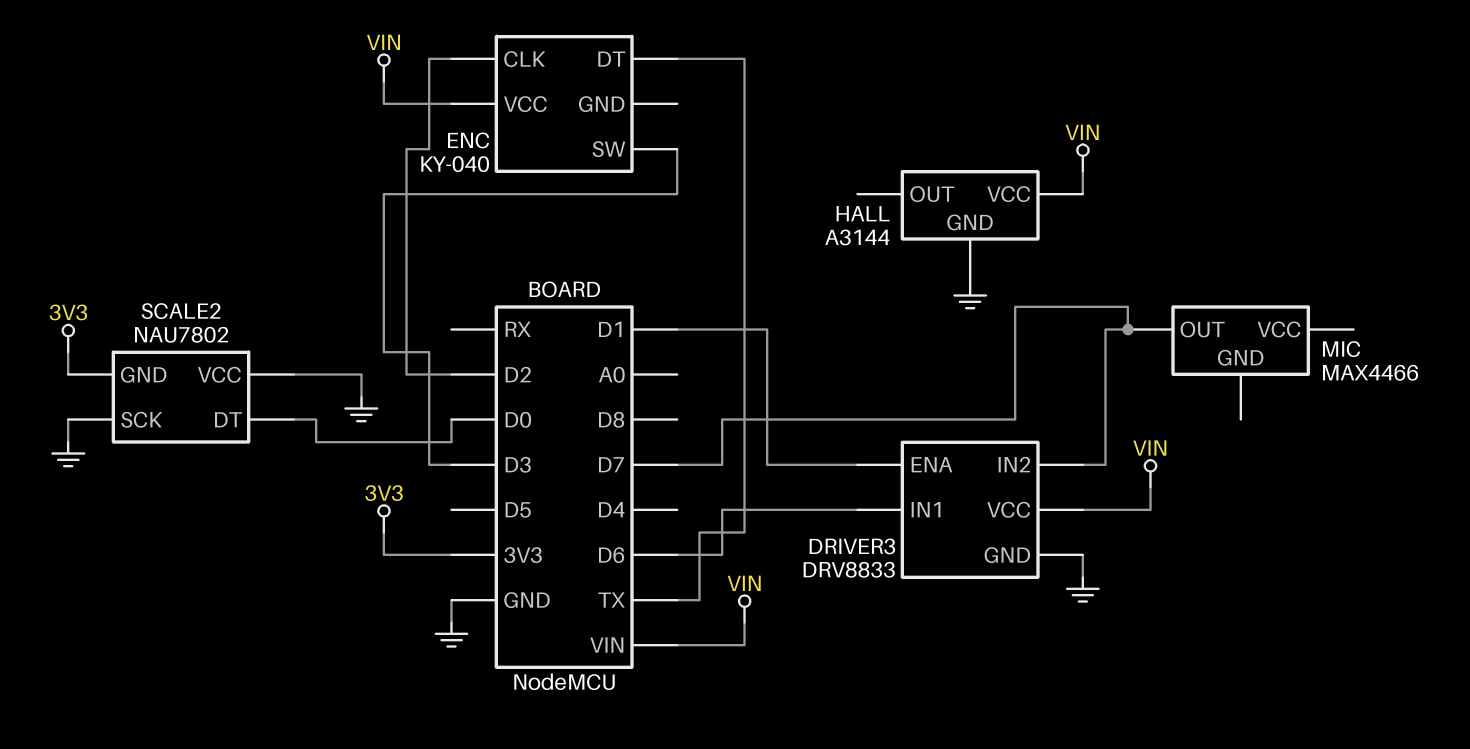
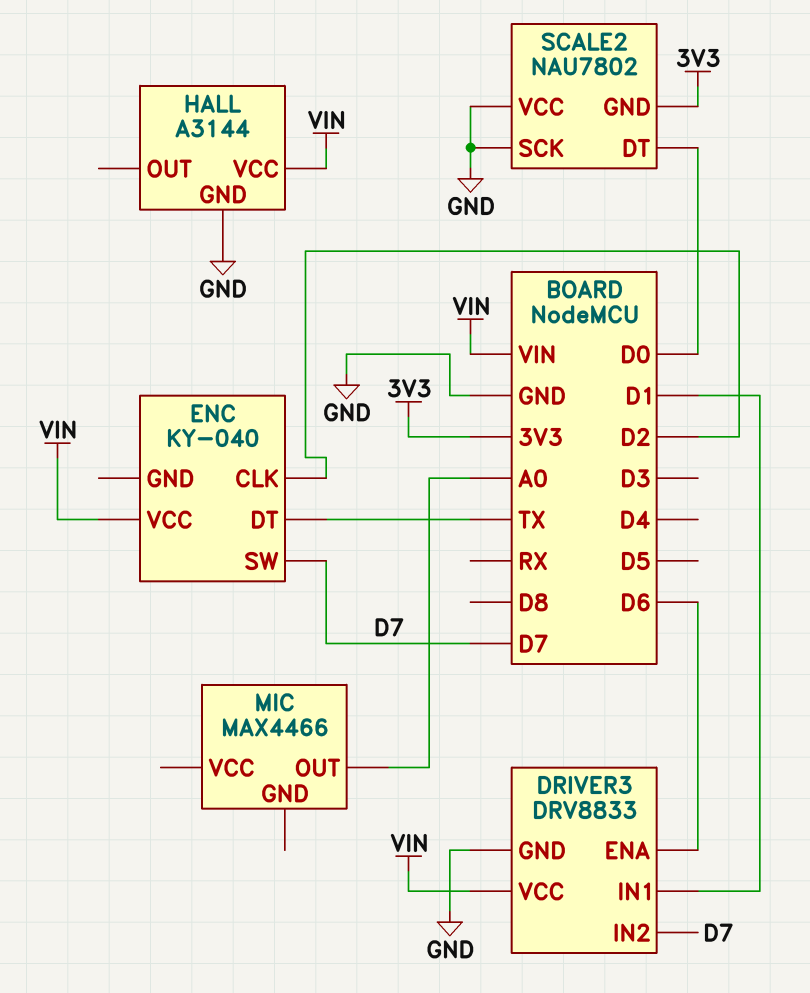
DRIVER3 pin ENA: D1 -> D6
DRIVER3 pin IN1: D6 -> D1
ENC pin SW: D3 -> D7
MIC pin OUT: D7 -> A0

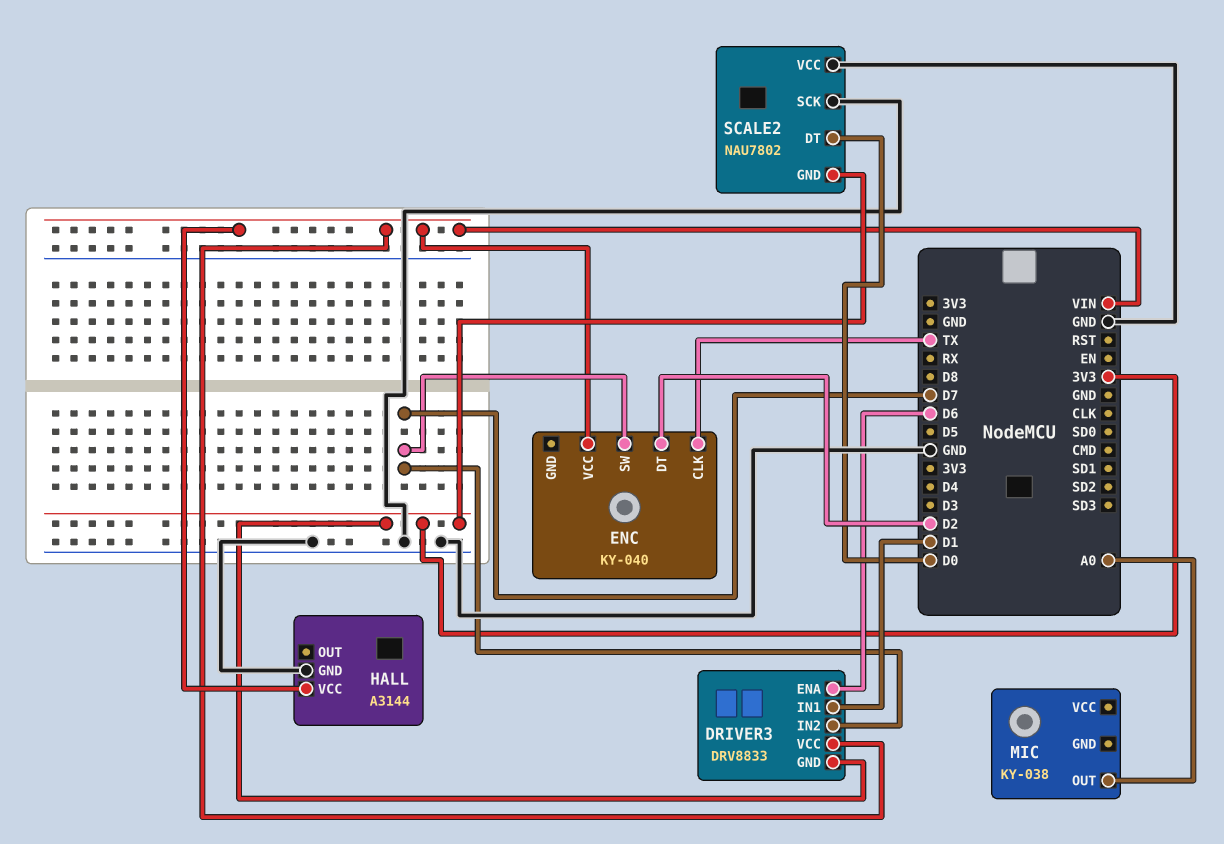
DRIVER3 pin GND: GND -> 3V3
ENC pin CLK: D2 -> TX
ENC pin DT: TX -> D2
MIC: MAX4466 -> KY-038

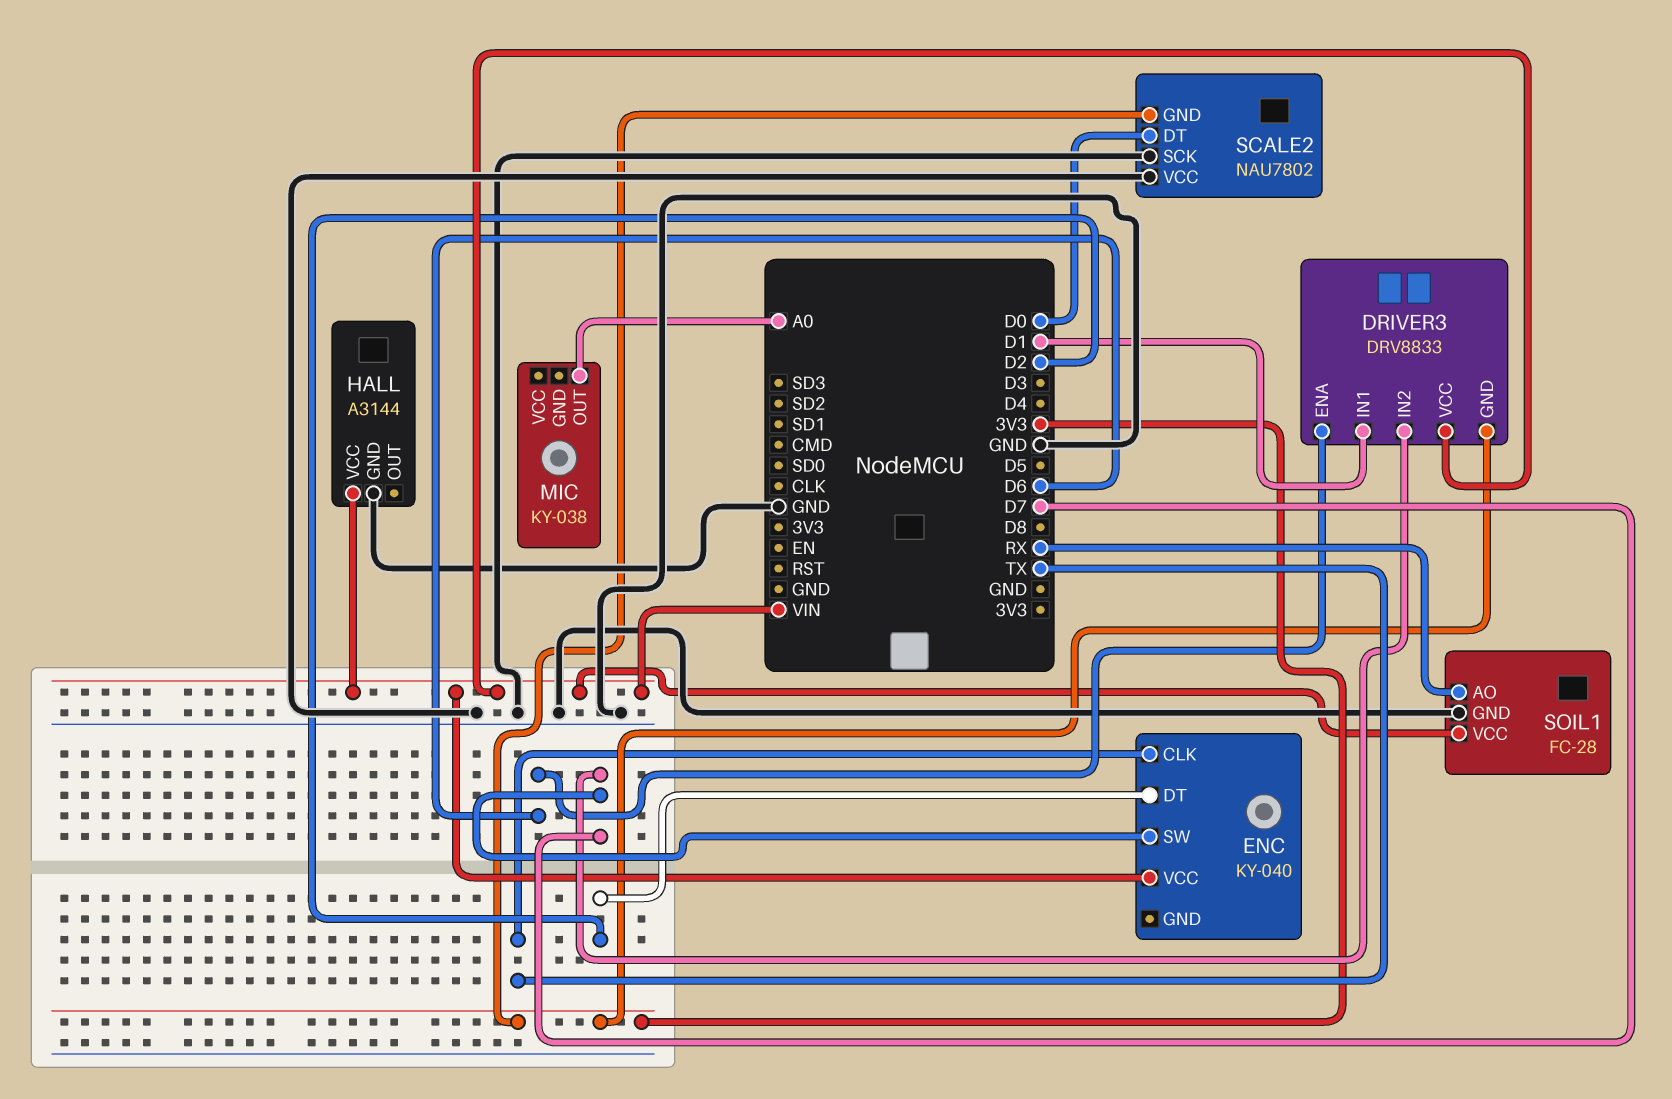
SOIL1: none -> FC-28
SOIL1 pin AO: none -> RX
SOIL1 pin GND: none -> GND
SOIL1 pin VCC: none -> VIN

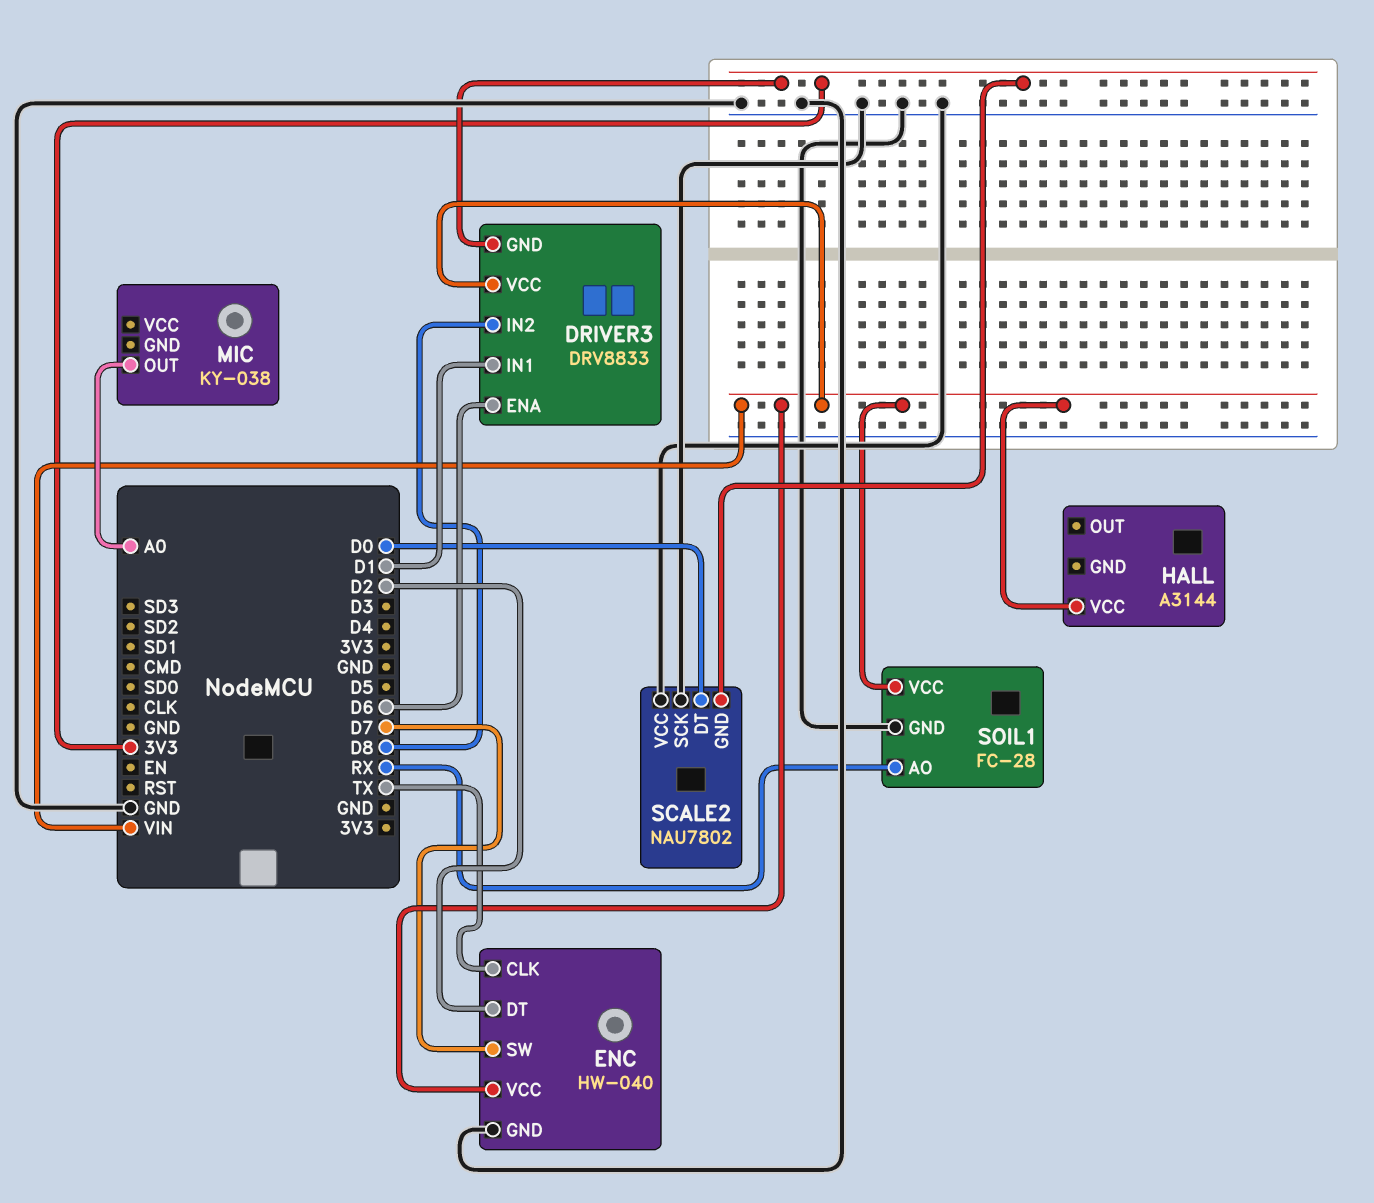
DRIVER3 pin IN2: D7 -> D8
ENC: KY-040 -> HW-040
ENC pin GND: none -> GND
HALL pin GND: GND -> none

